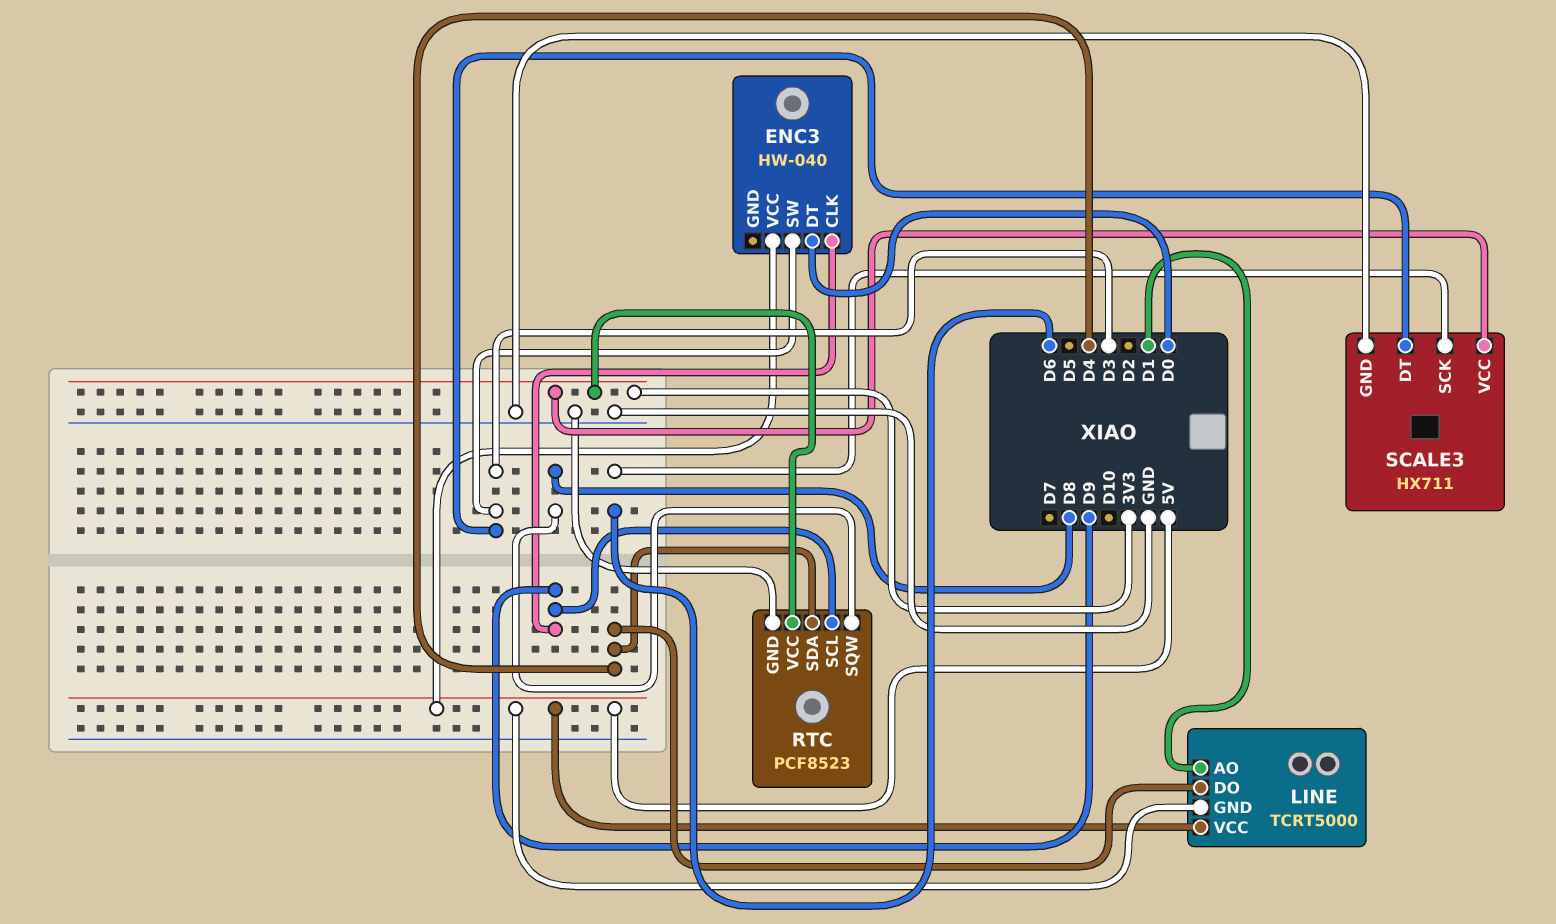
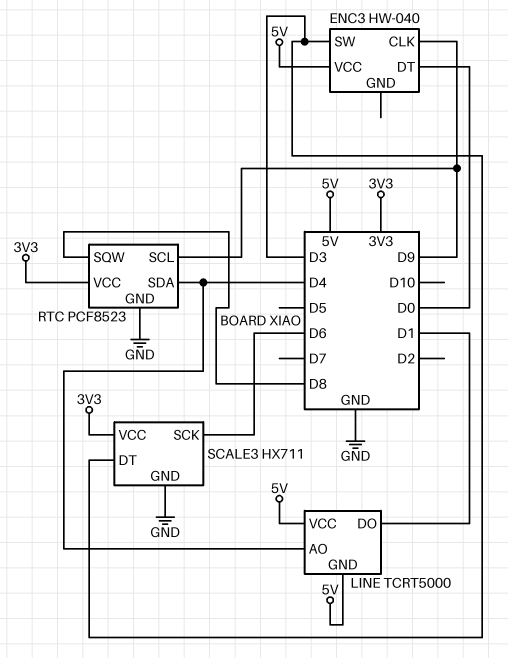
LINE pin AO: D1 -> D4
LINE pin DO: D4 -> D1

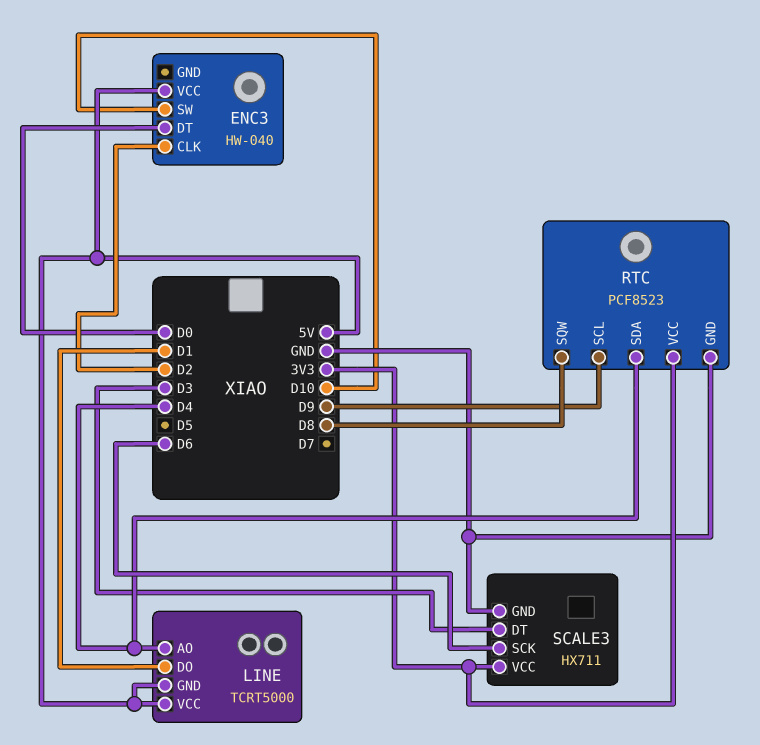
ENC3 pin CLK: D9 -> D2
ENC3 pin SW: D3 -> D10

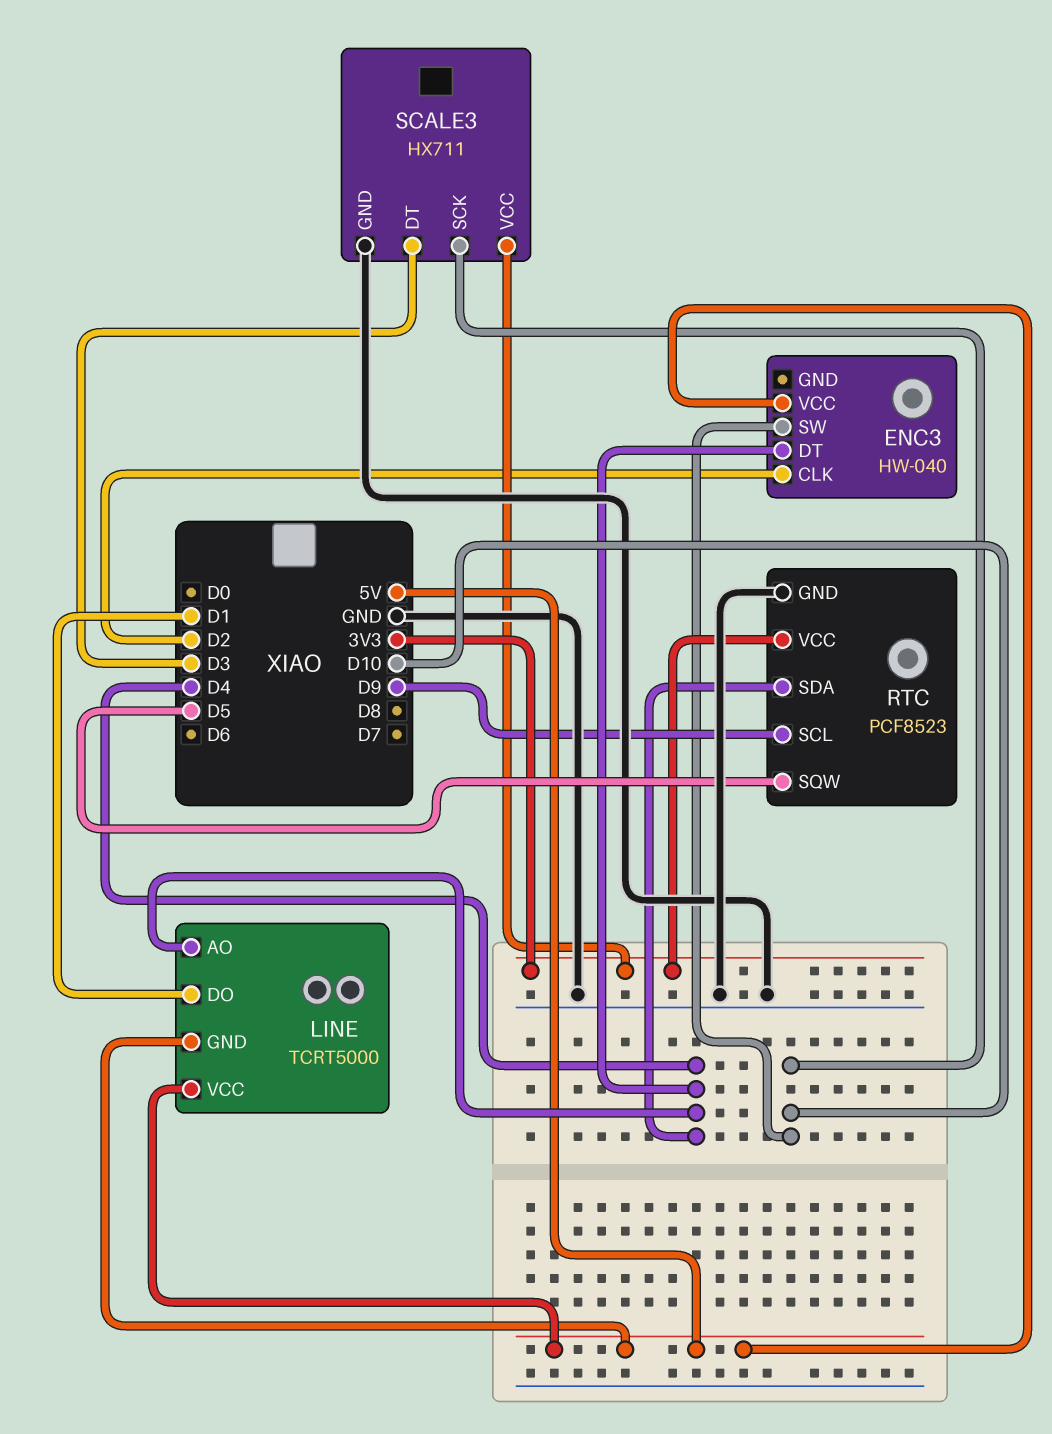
ENC3 pin DT: D0 -> D4
RTC pin SQW: D8 -> D5
SCALE3 pin SCK: D6 -> D10

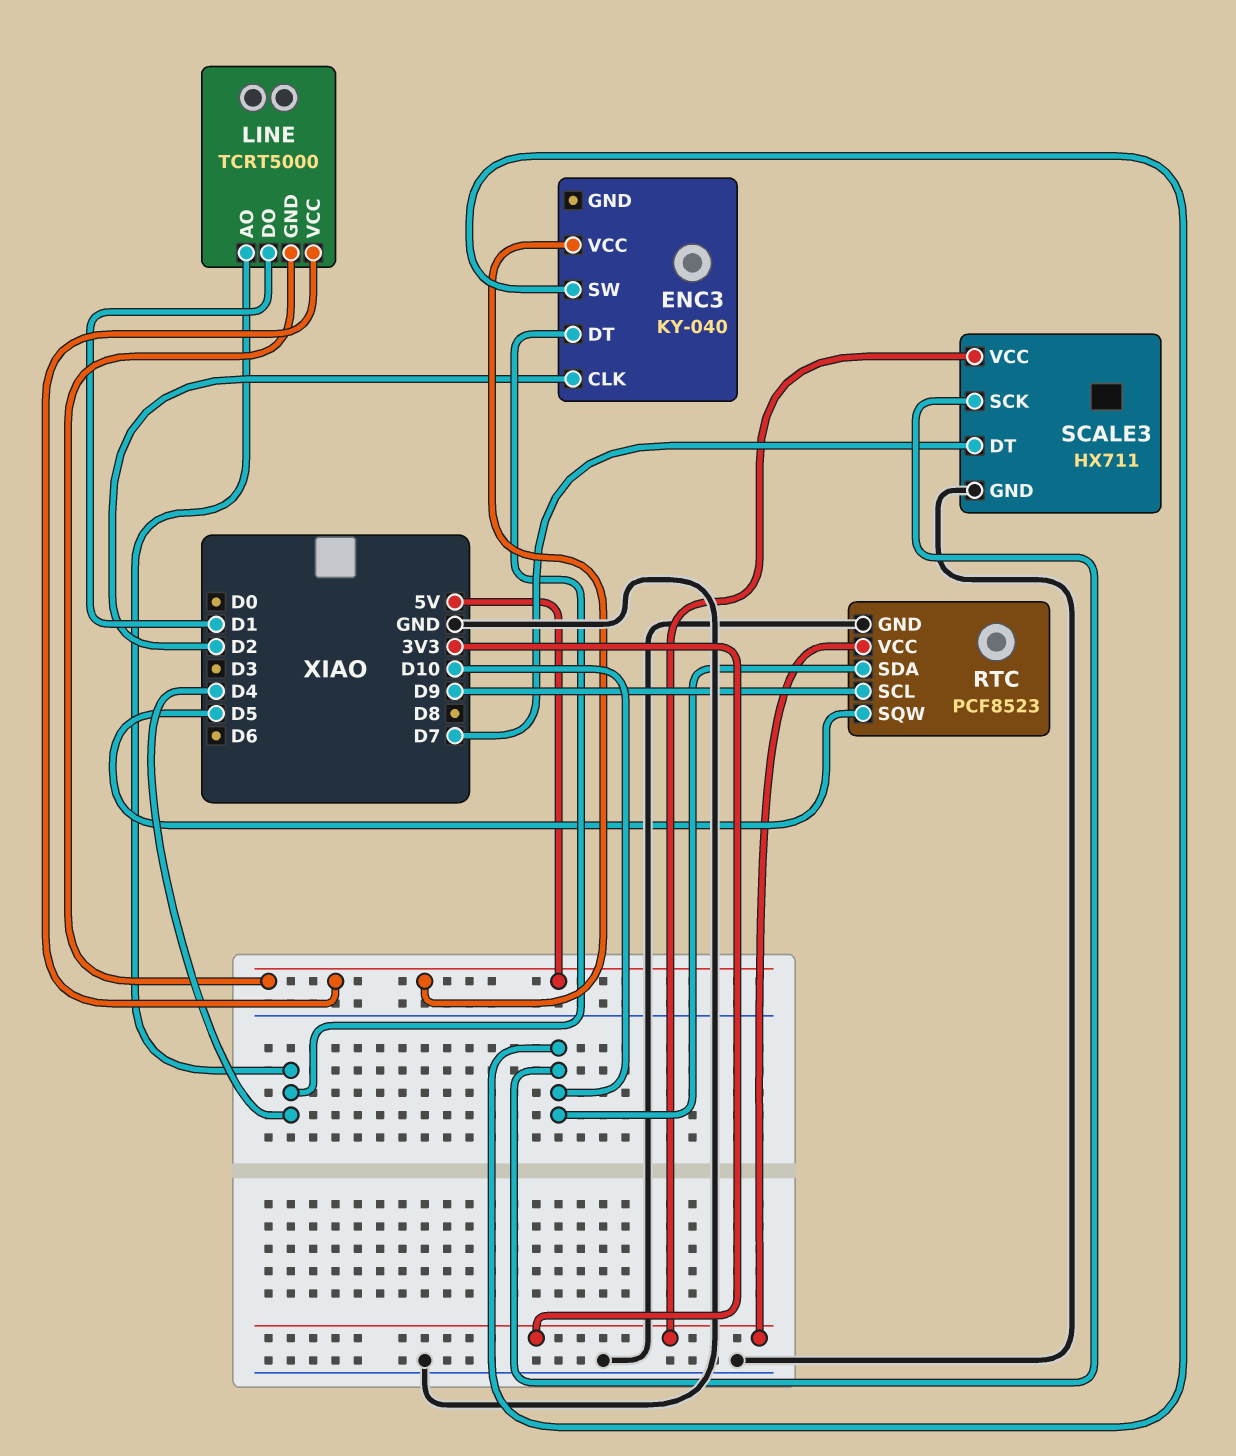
ENC3: HW-040 -> KY-040
RTC pin SDA: D4 -> D10
SCALE3 pin DT: D3 -> D7

